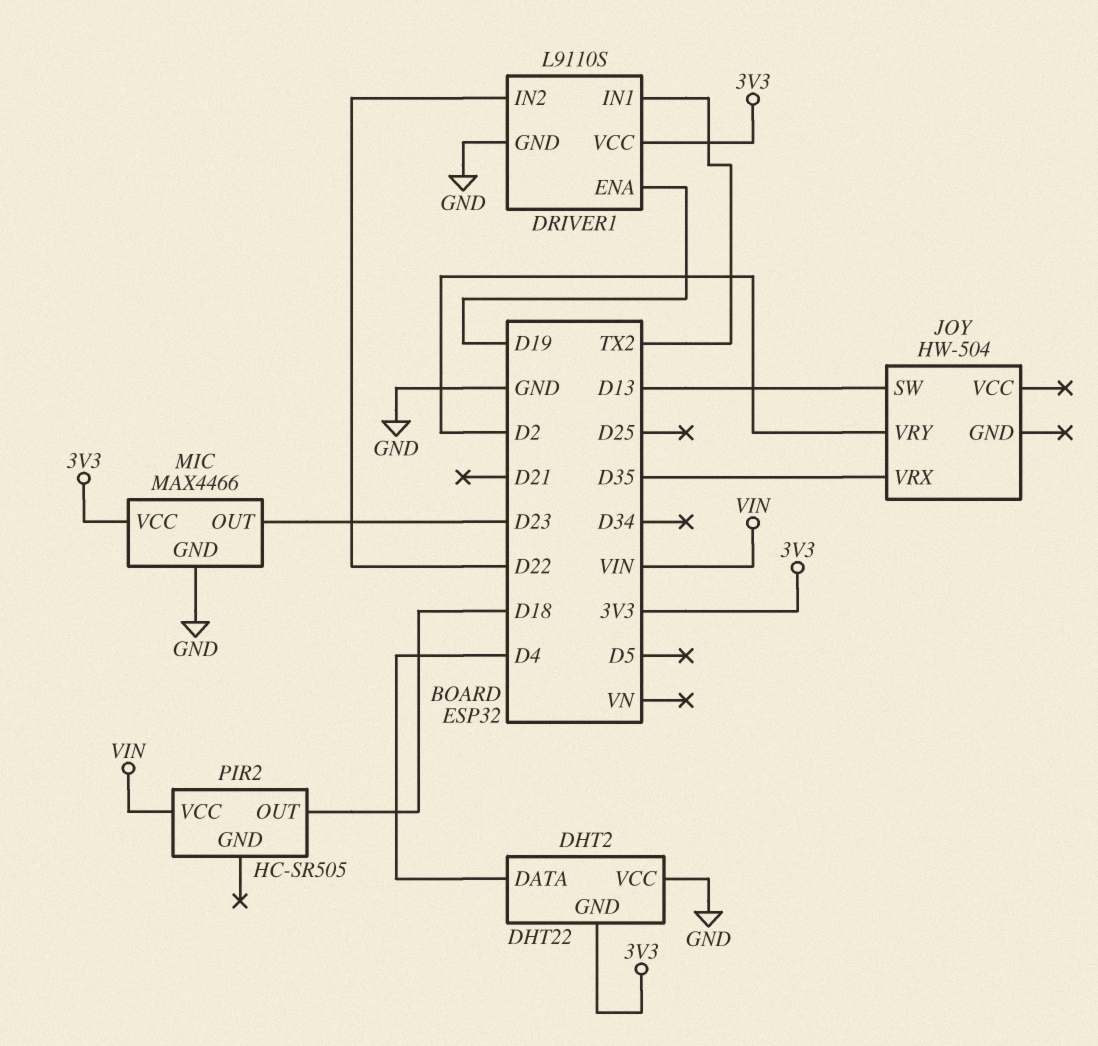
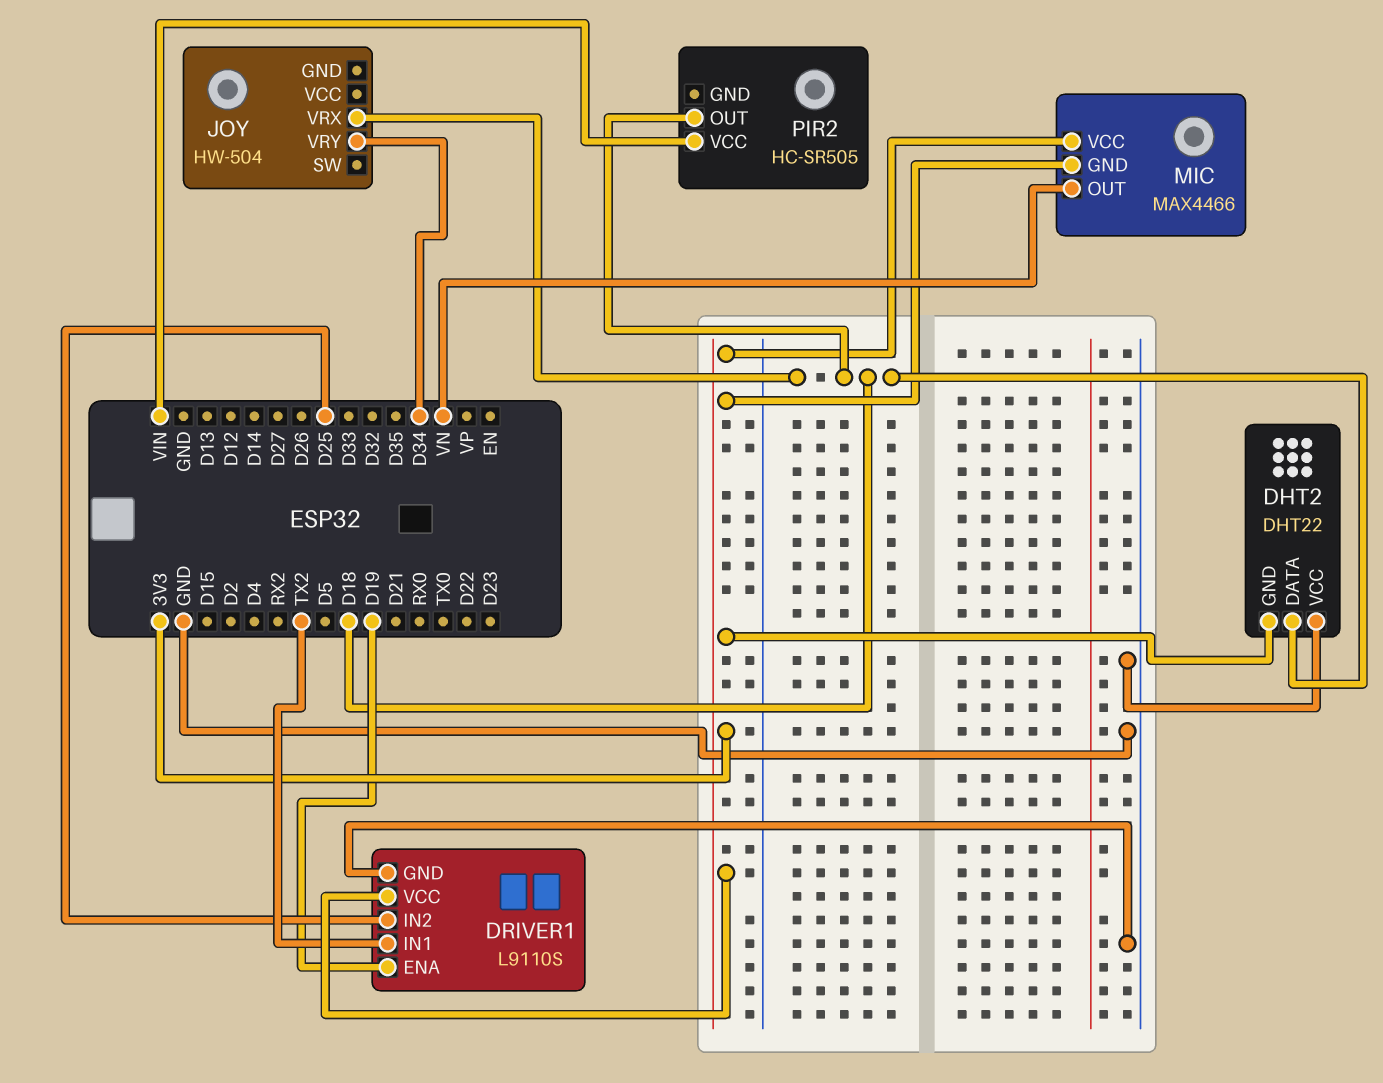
DHT2 pin DATA: D4 -> D18
DRIVER1 pin IN2: D22 -> D25
JOY pin SW: D13 -> none
JOY pin VRX: D35 -> D18
JOY pin VRY: D2 -> D34
MIC pin GND: GND -> 3V3
MIC pin OUT: D23 -> VN

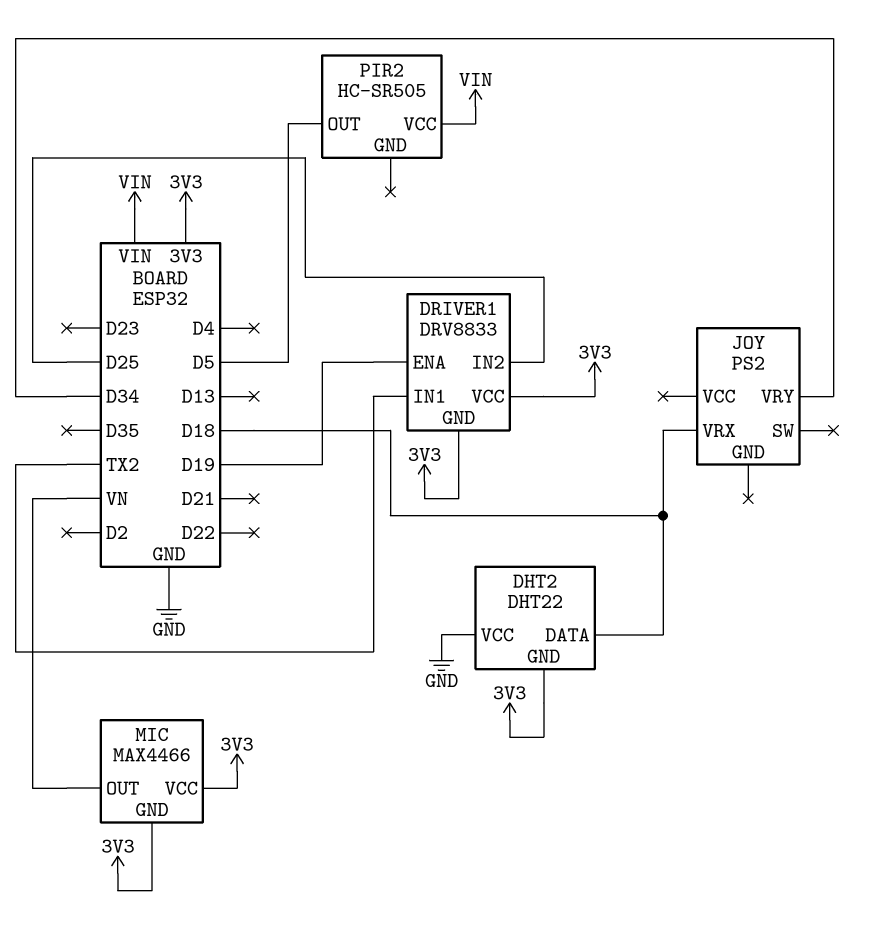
DRIVER1: L9110S -> DRV8833
DRIVER1 pin GND: GND -> 3V3
JOY: HW-504 -> PS2
PIR2 pin OUT: D18 -> D5

